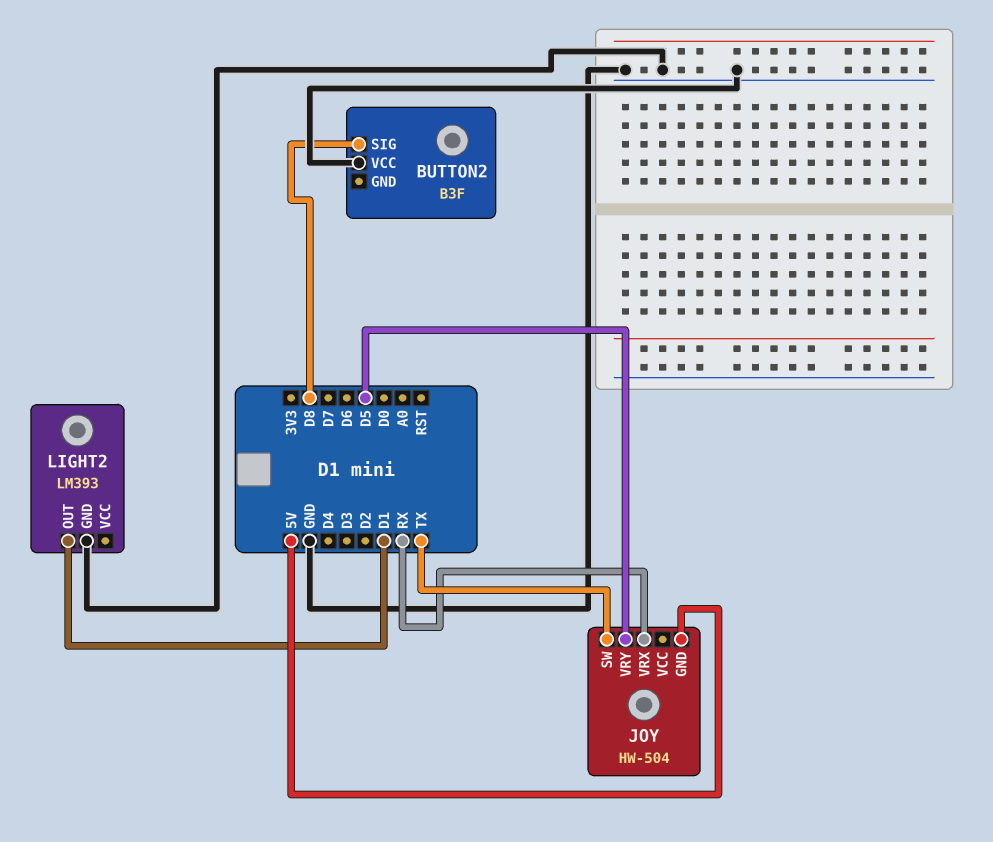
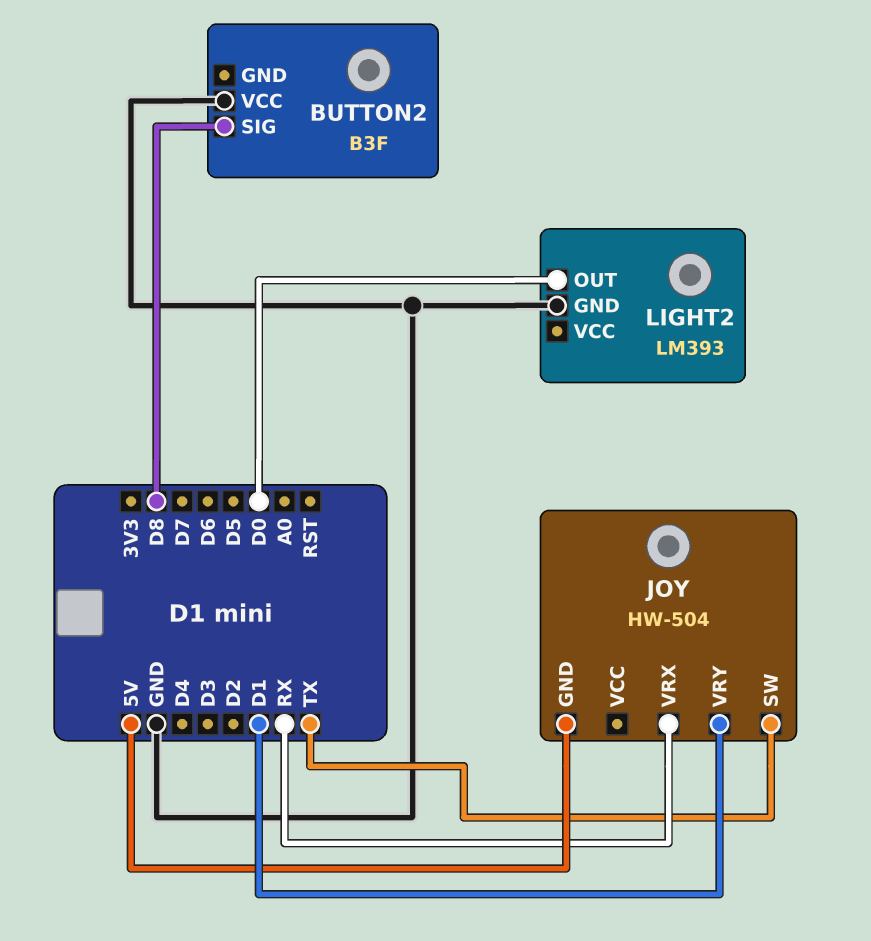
JOY pin VRY: D5 -> D1
LIGHT2 pin OUT: D1 -> D0

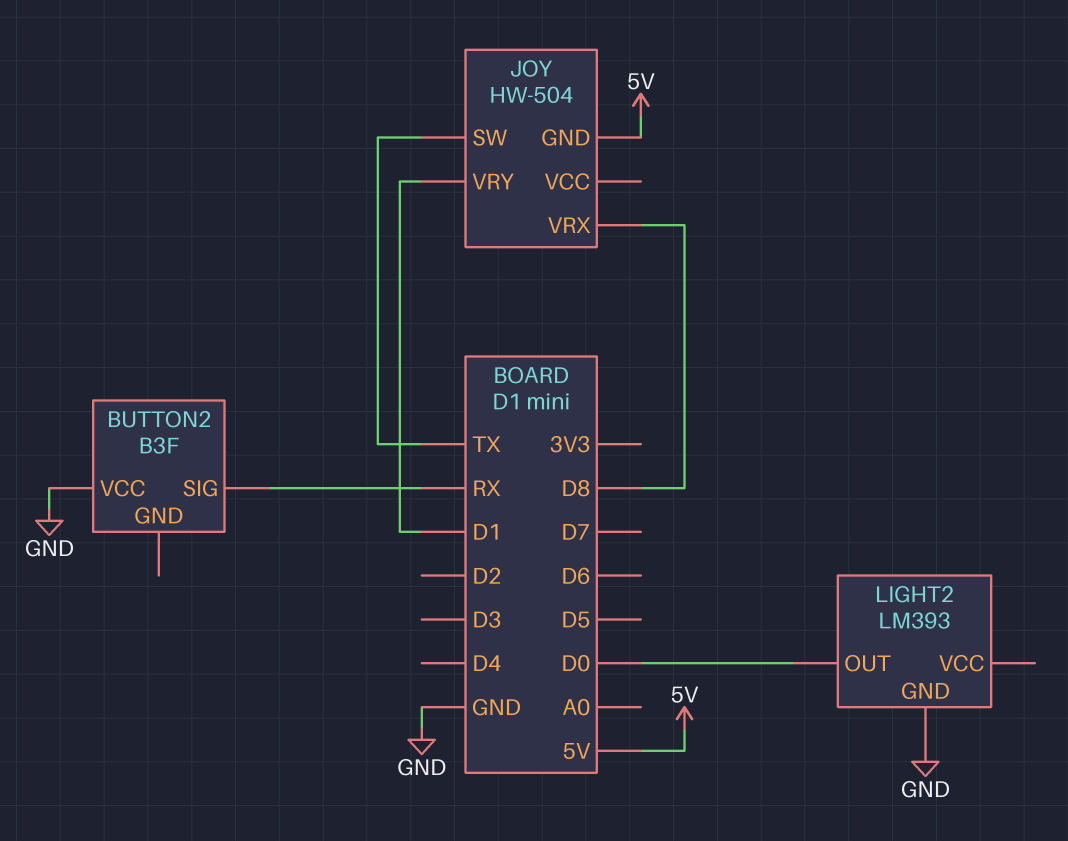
BUTTON2 pin SIG: D8 -> RX
JOY pin VRX: RX -> D8

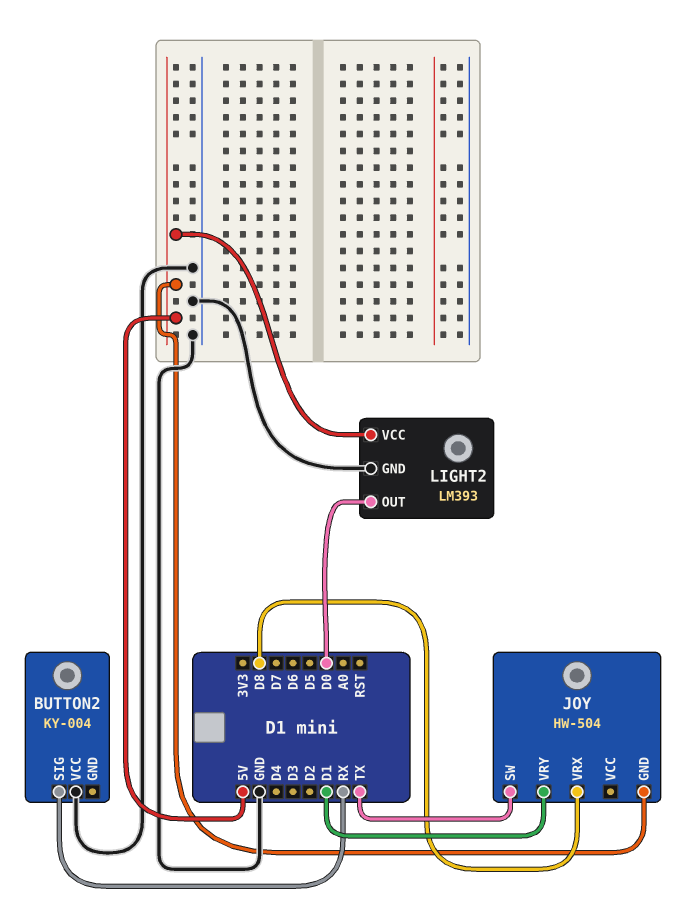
BUTTON2: B3F -> KY-004
LIGHT2 pin VCC: none -> 5V

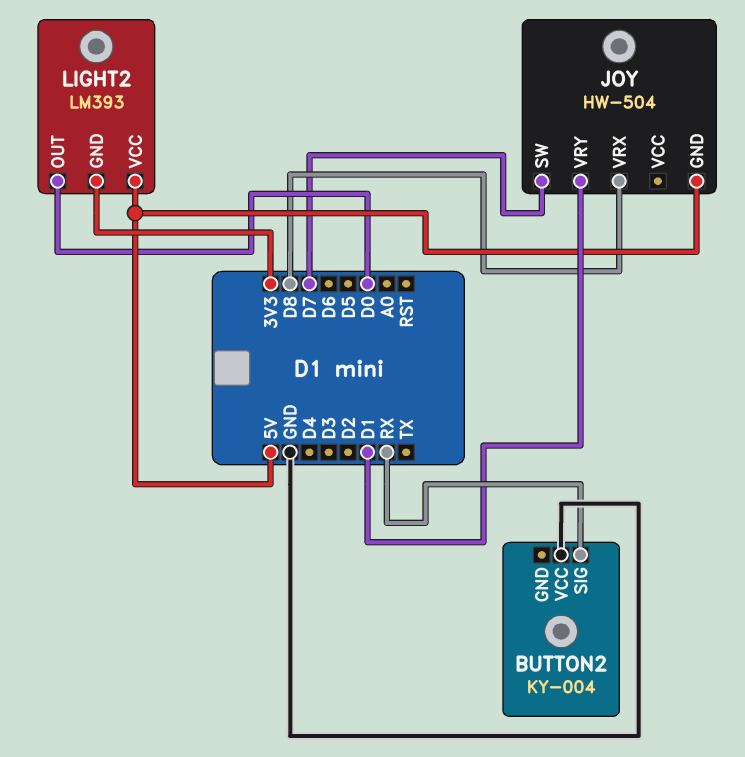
JOY pin SW: TX -> D7
LIGHT2 pin GND: GND -> 3V3

